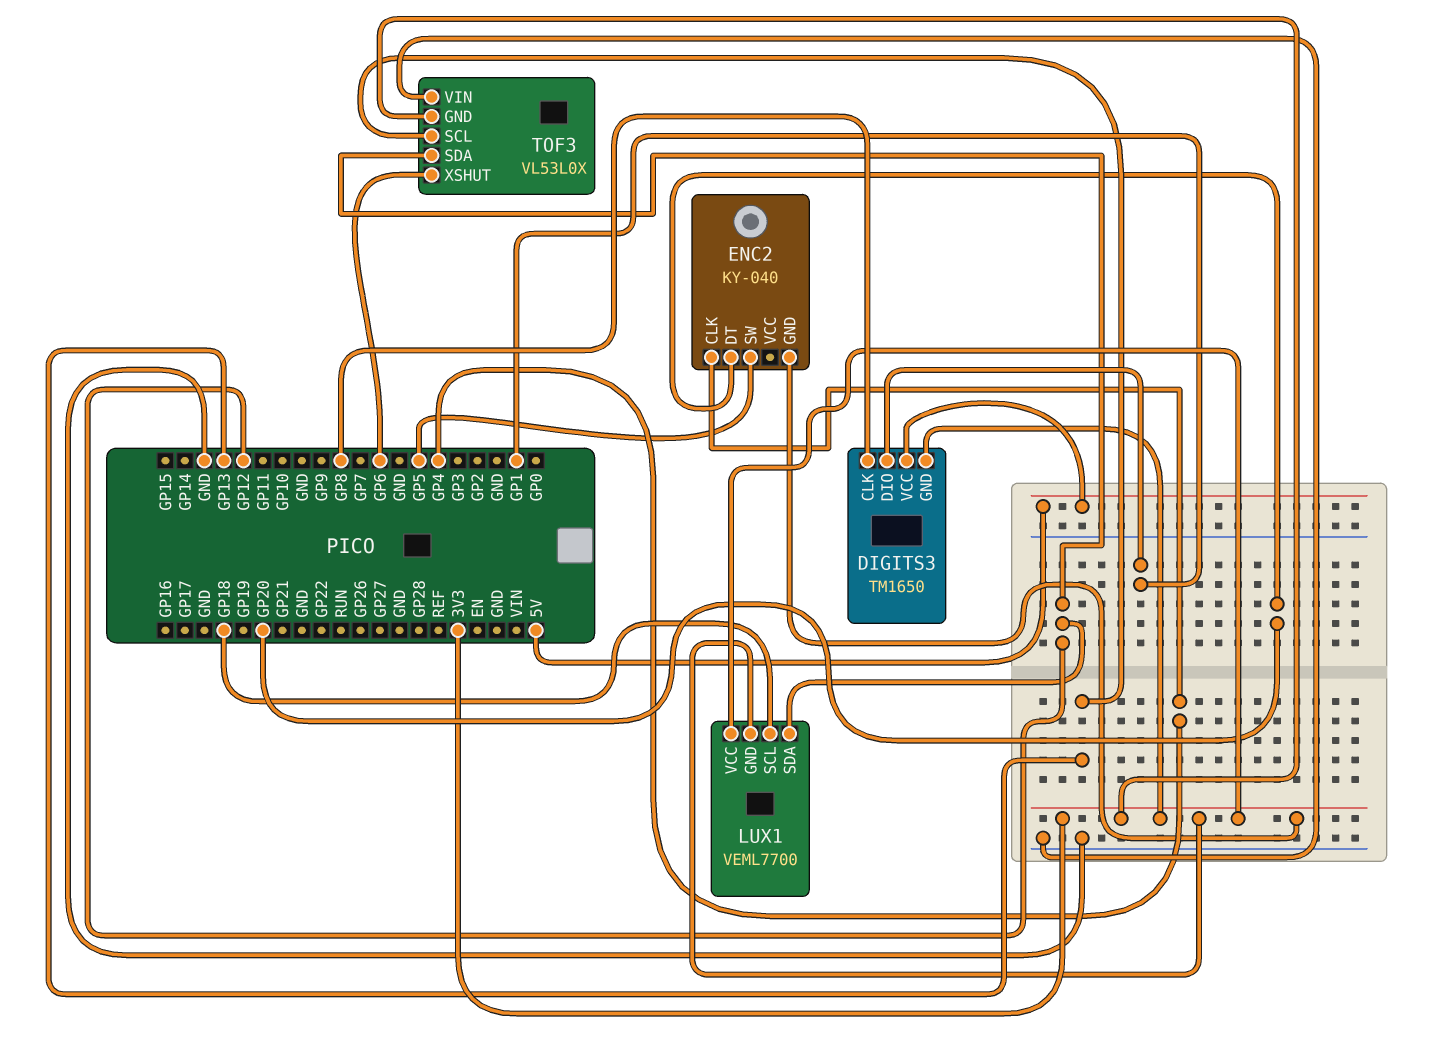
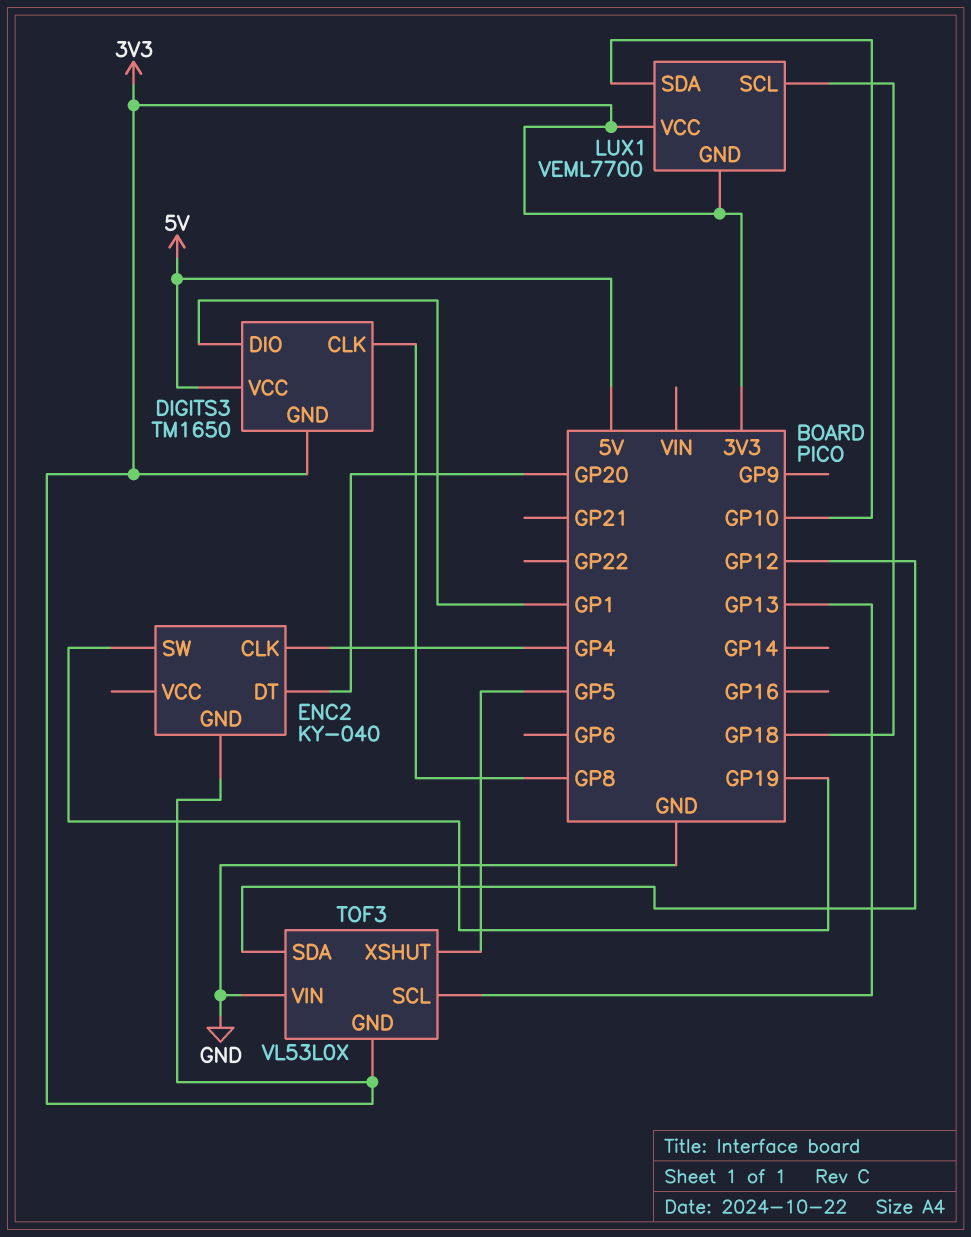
ENC2 pin SW: GP5 -> GP19
LUX1 pin SDA: GP12 -> GP10
TOF3 pin XSHUT: GP6 -> GP5

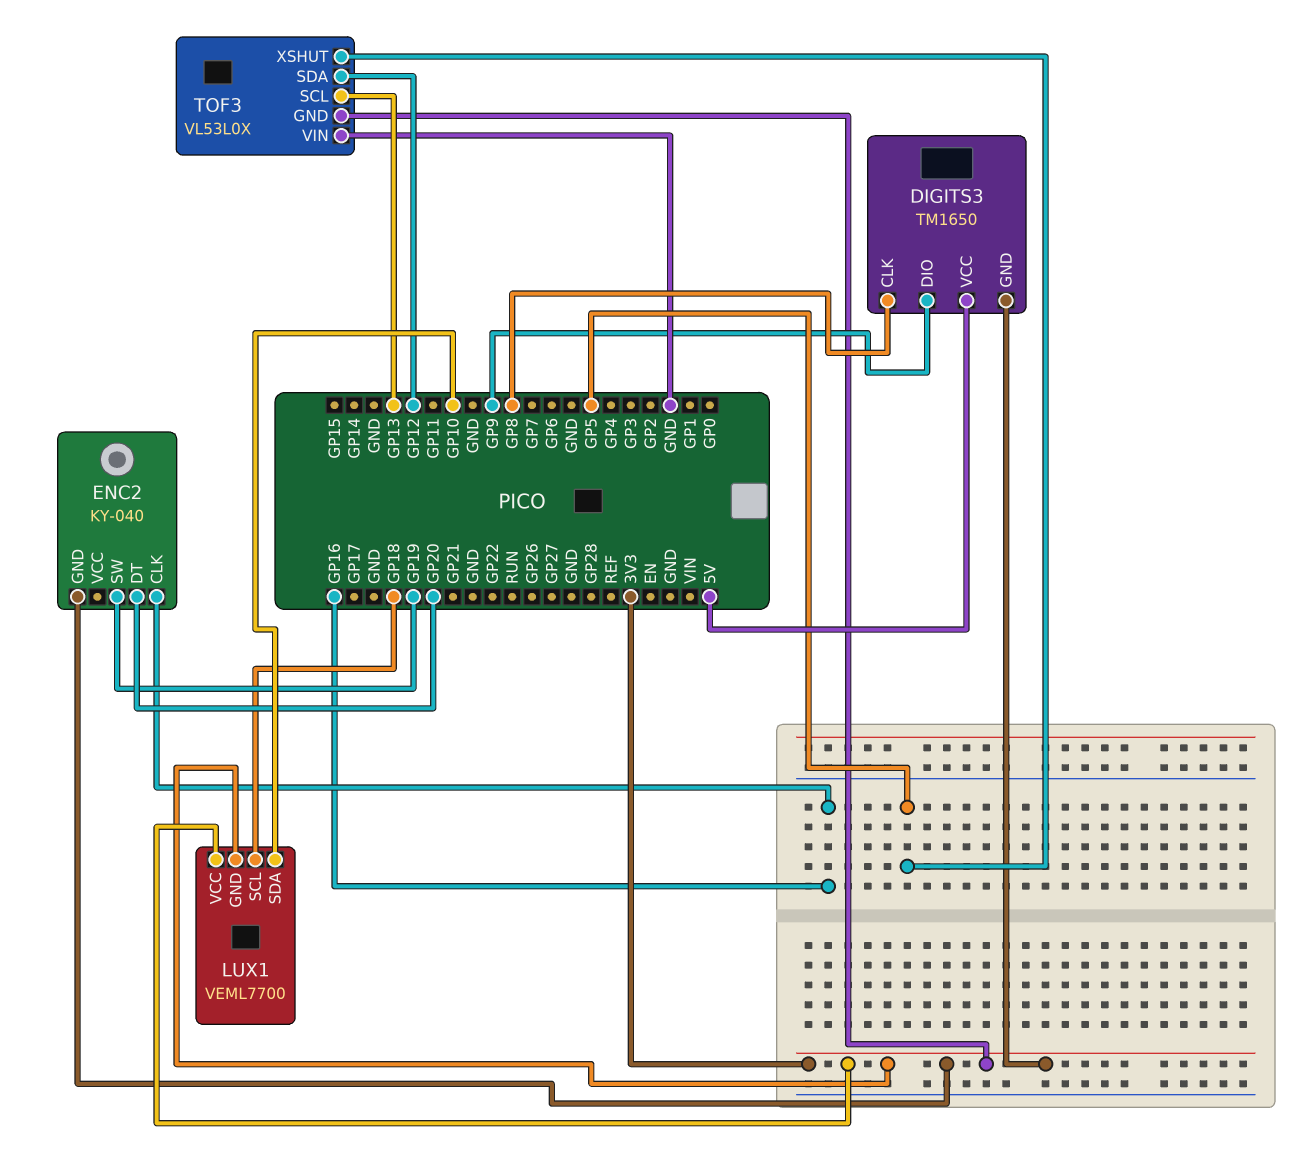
DIGITS3 pin DIO: GP1 -> GP9
ENC2 pin CLK: GP4 -> GP16

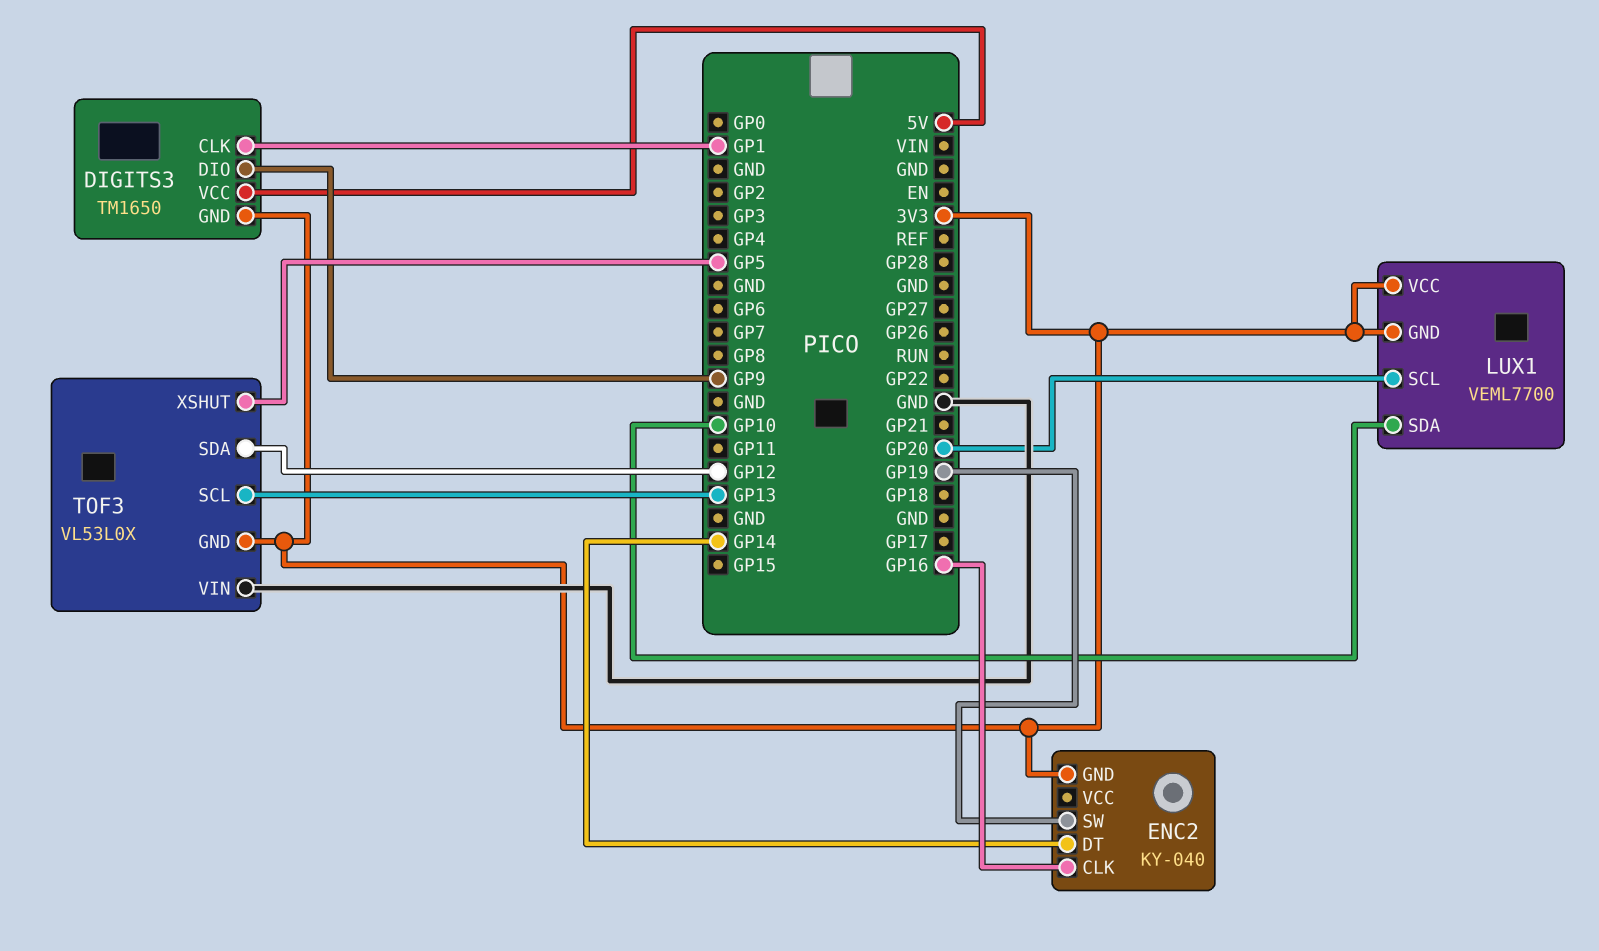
DIGITS3 pin CLK: GP8 -> GP1
ENC2 pin DT: GP20 -> GP14
LUX1 pin SCL: GP18 -> GP20

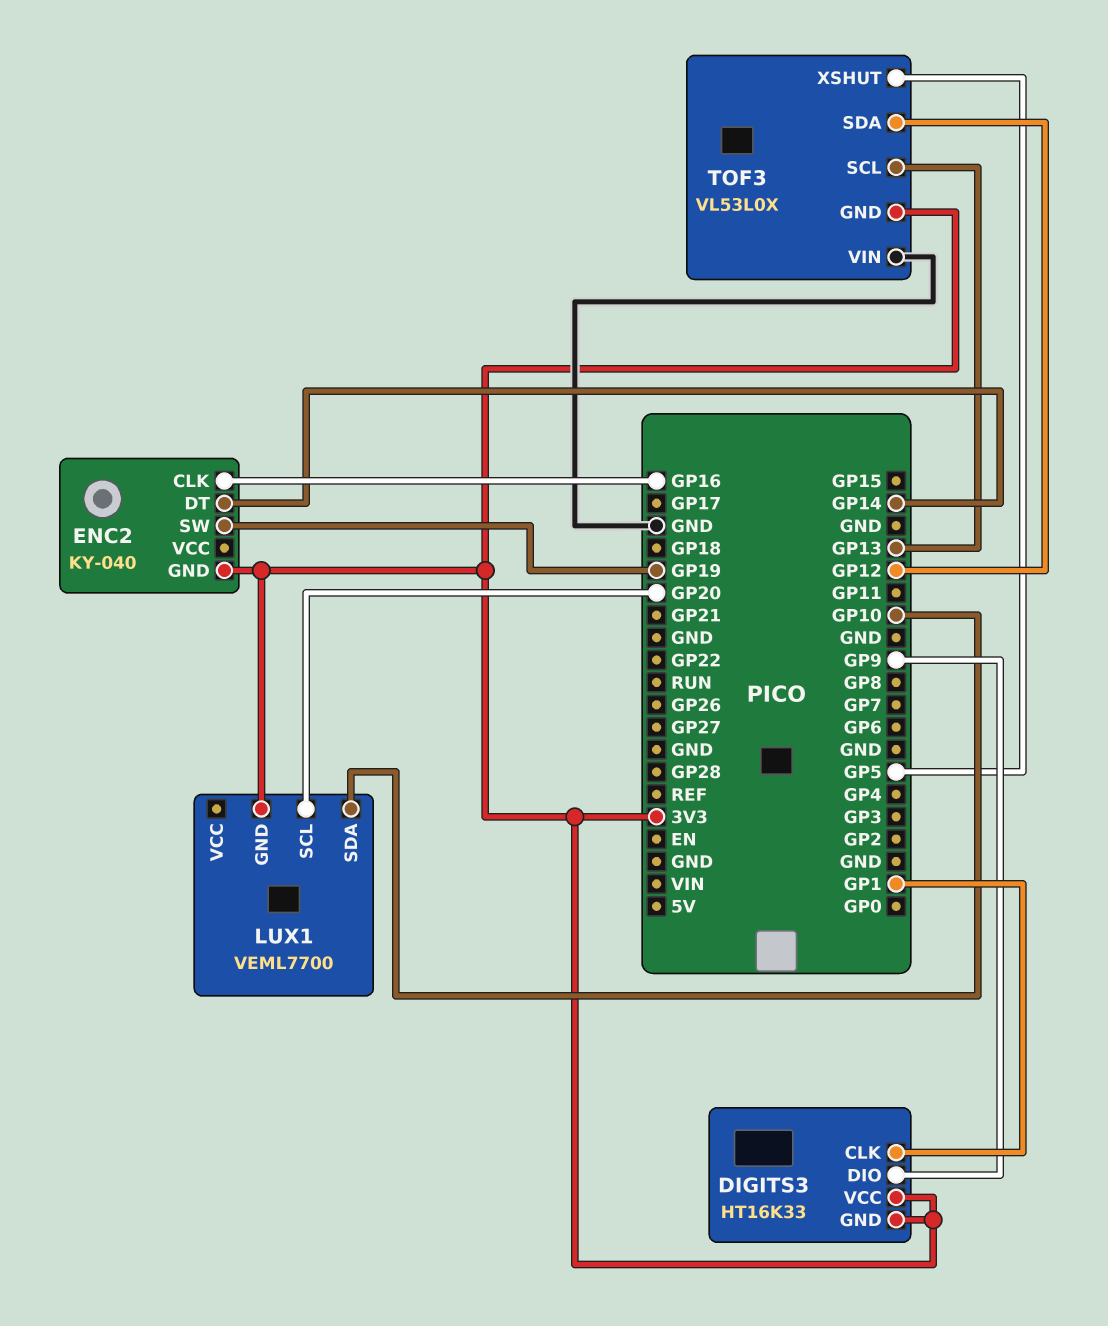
DIGITS3: TM1650 -> HT16K33
DIGITS3 pin VCC: 5V -> 3V3
LUX1 pin VCC: 3V3 -> none

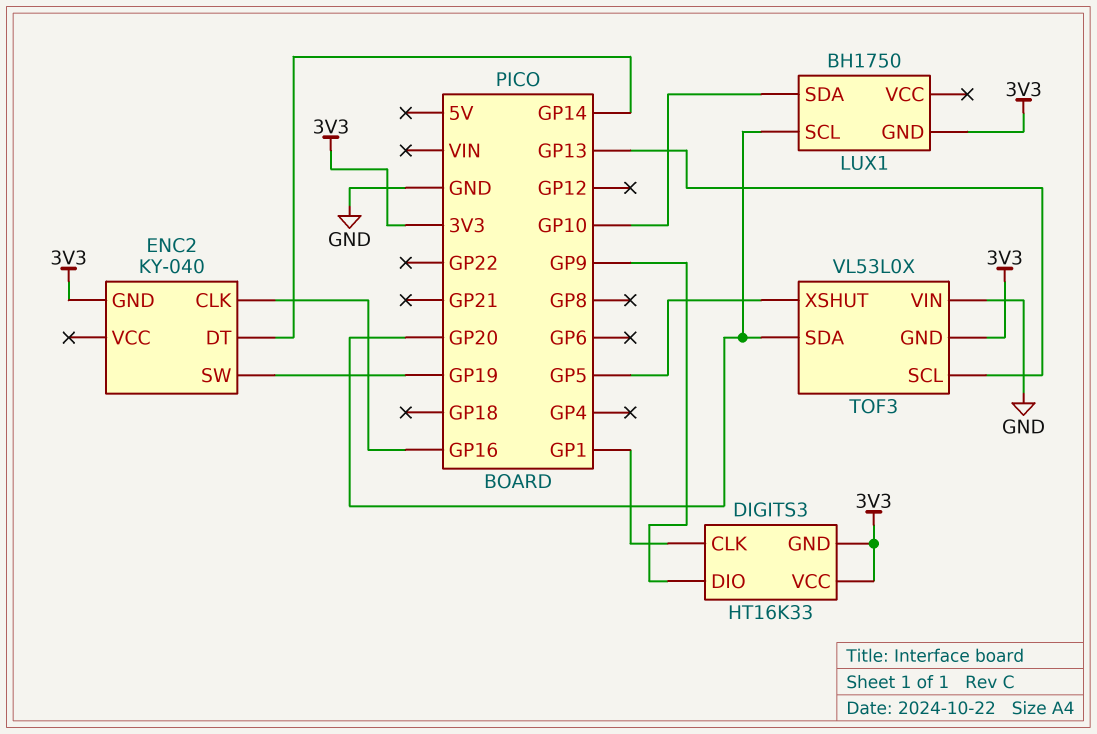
LUX1: VEML7700 -> BH1750
TOF3 pin SDA: GP12 -> GP20

